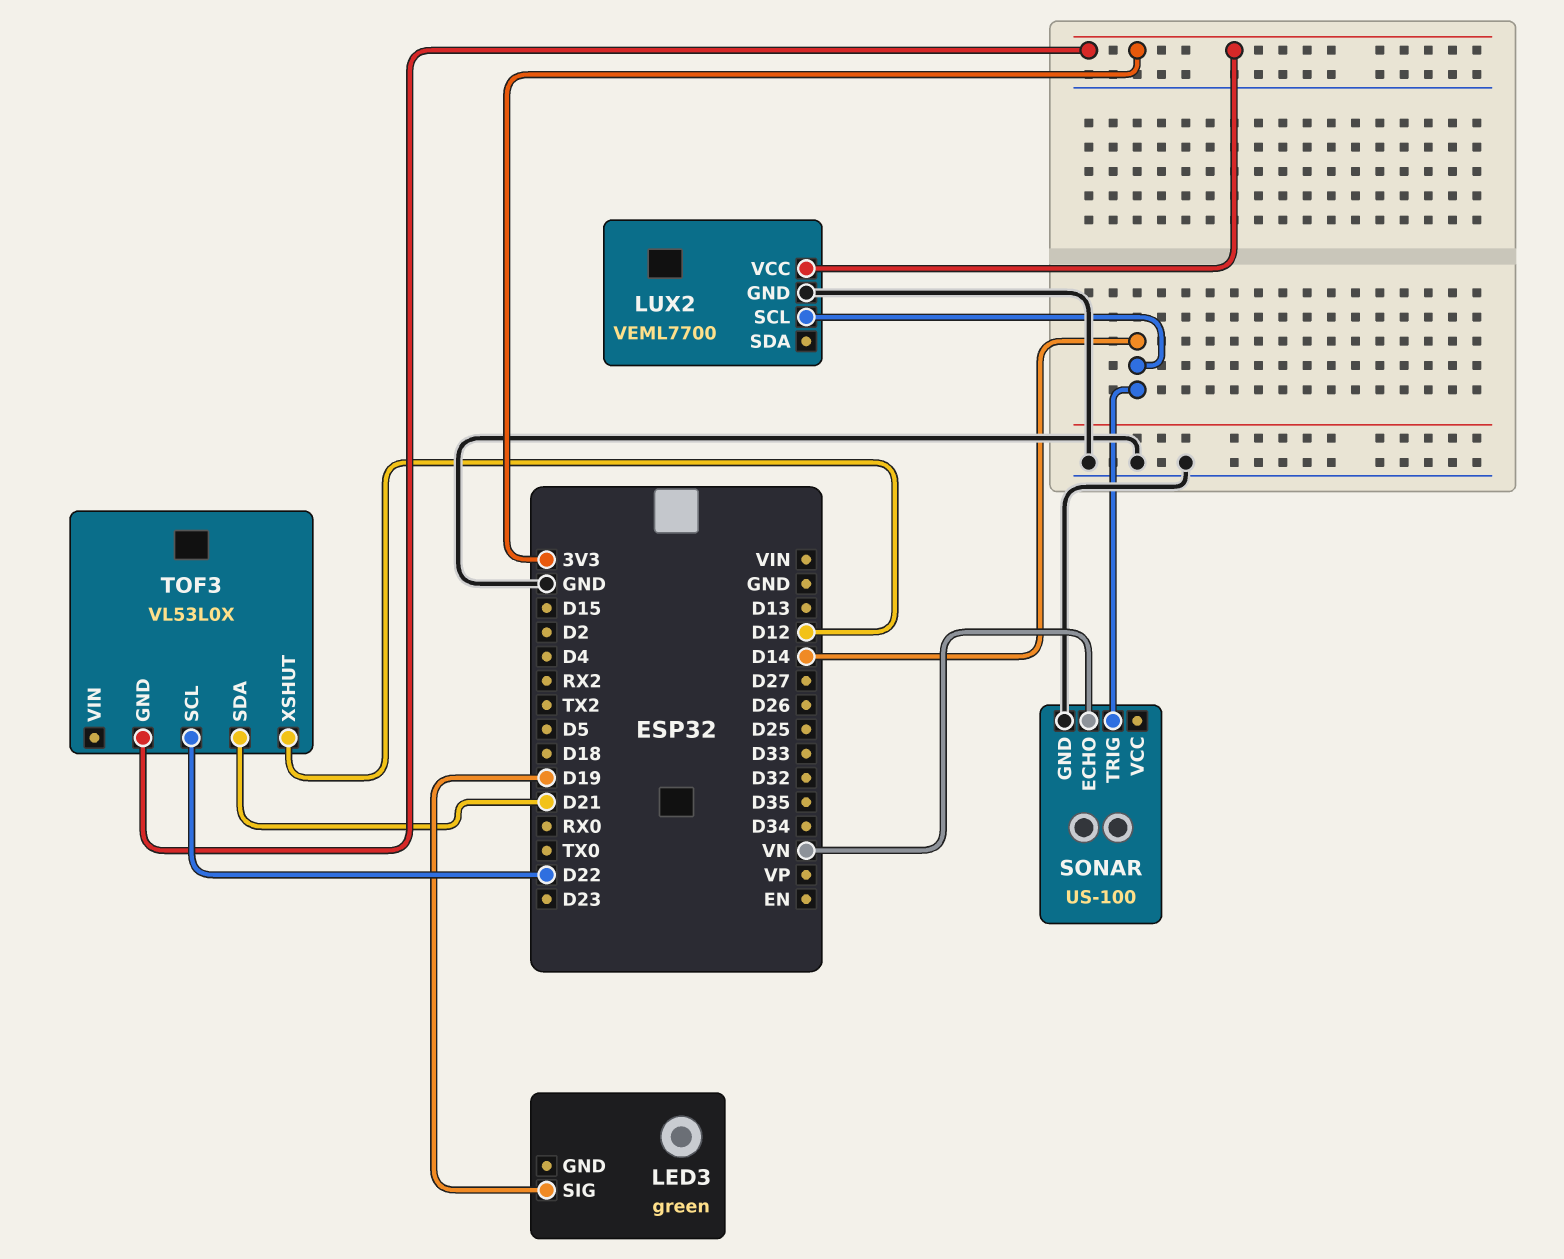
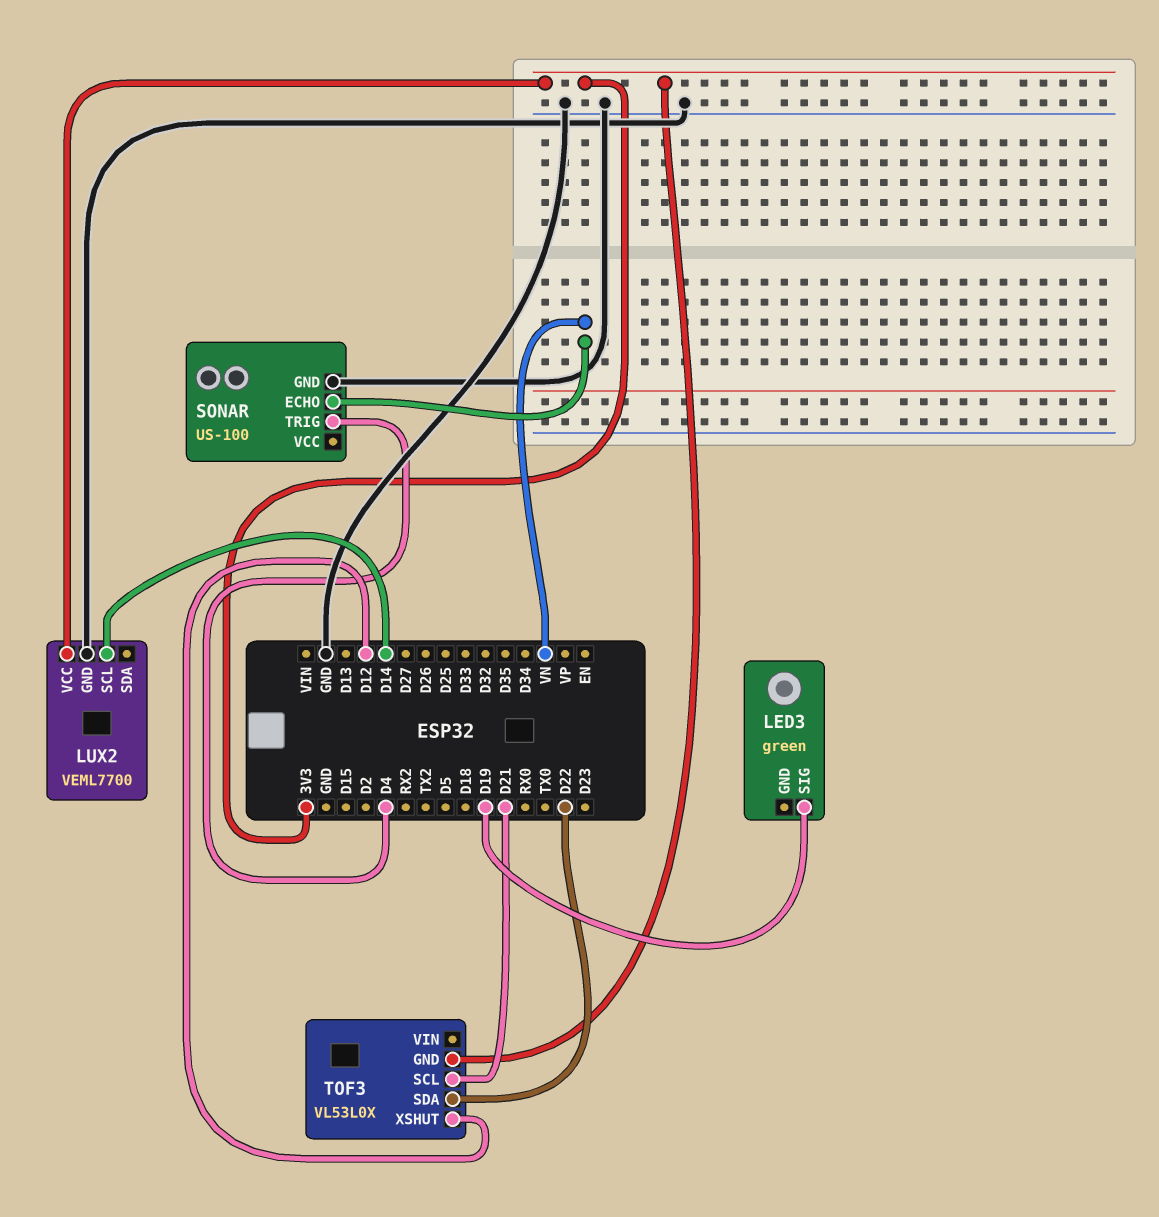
SONAR pin TRIG: D14 -> D4
TOF3 pin SCL: D22 -> D21
TOF3 pin SDA: D21 -> D22

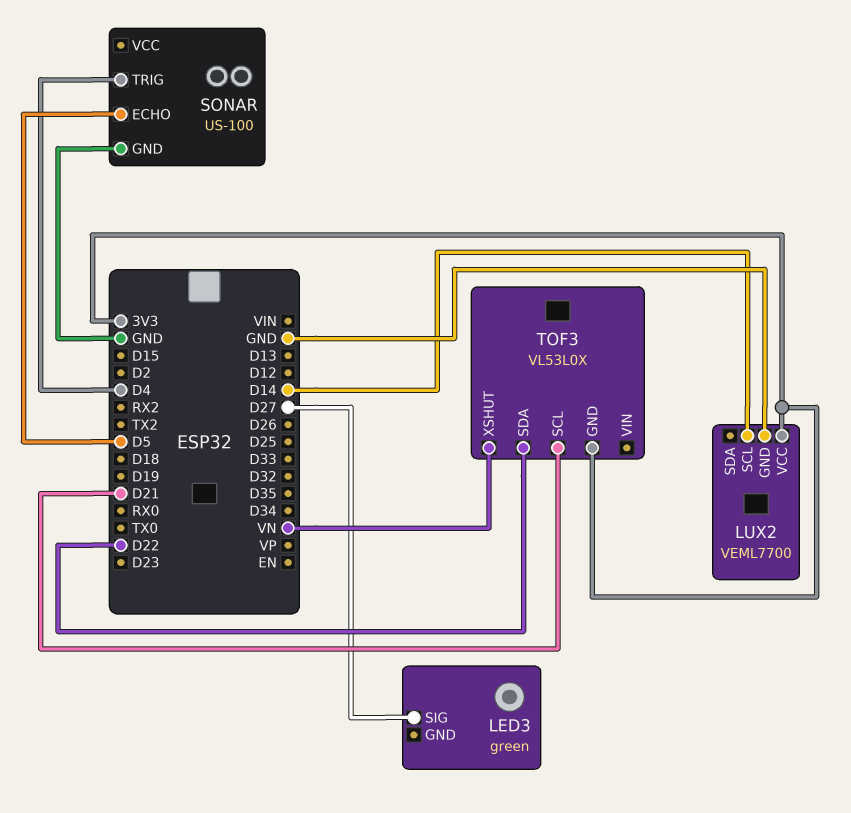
LED3 pin SIG: D19 -> D27
SONAR pin ECHO: VN -> D5
TOF3 pin XSHUT: D12 -> VN

